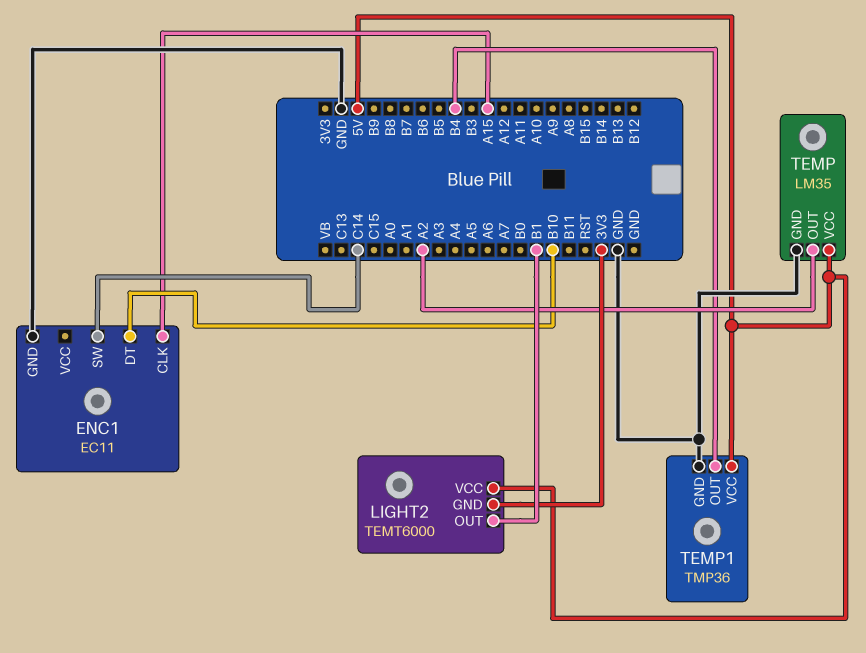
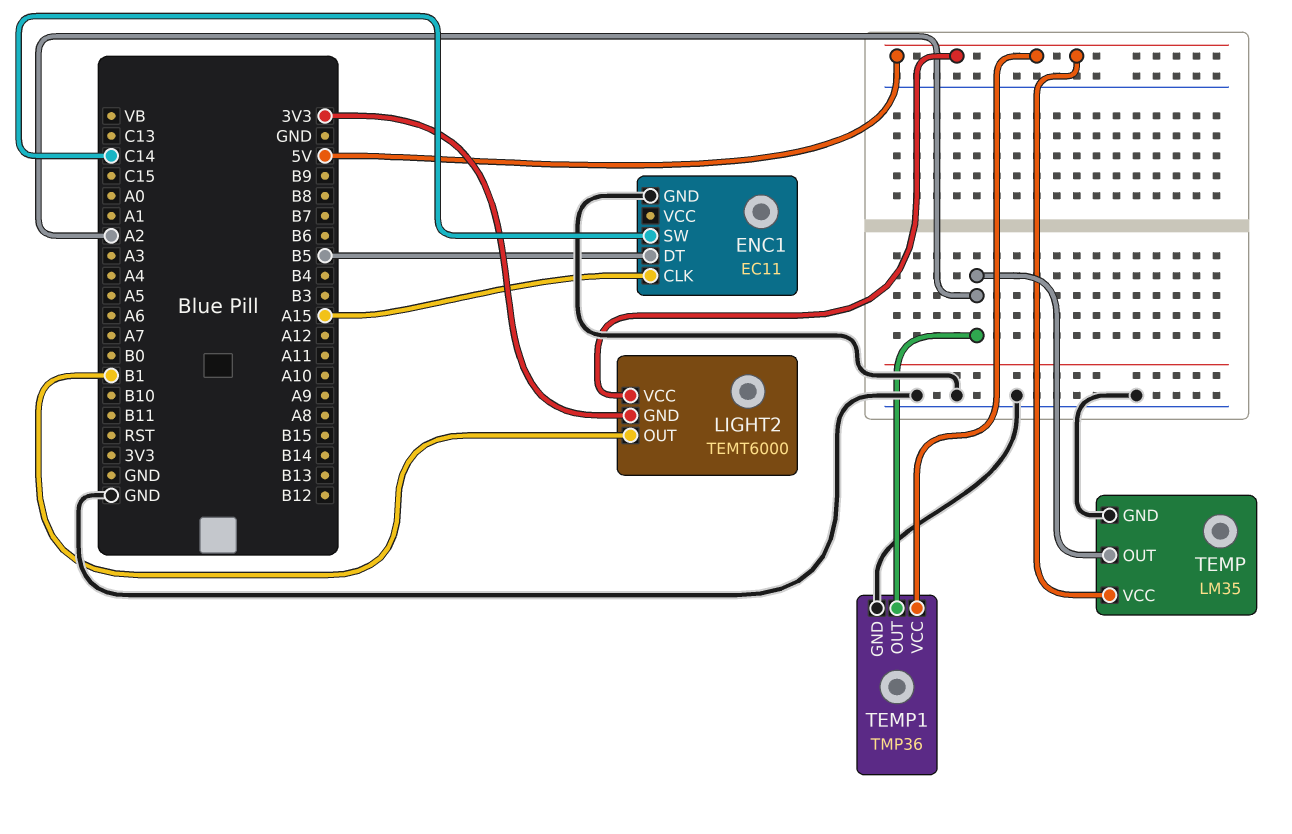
ENC1 pin DT: B10 -> B5
TEMP1 pin OUT: B4 -> A2

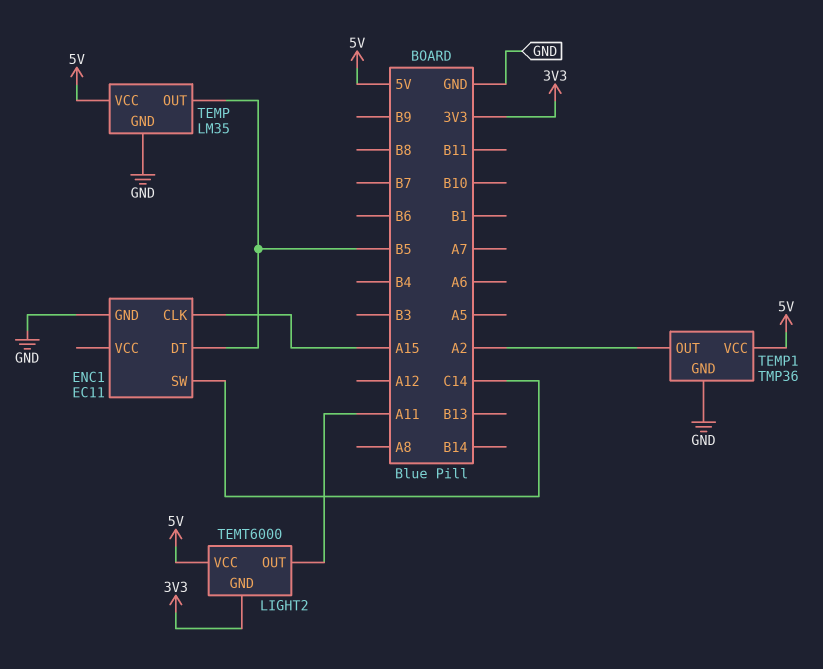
LIGHT2 pin OUT: B1 -> A11
TEMP pin OUT: A2 -> B5

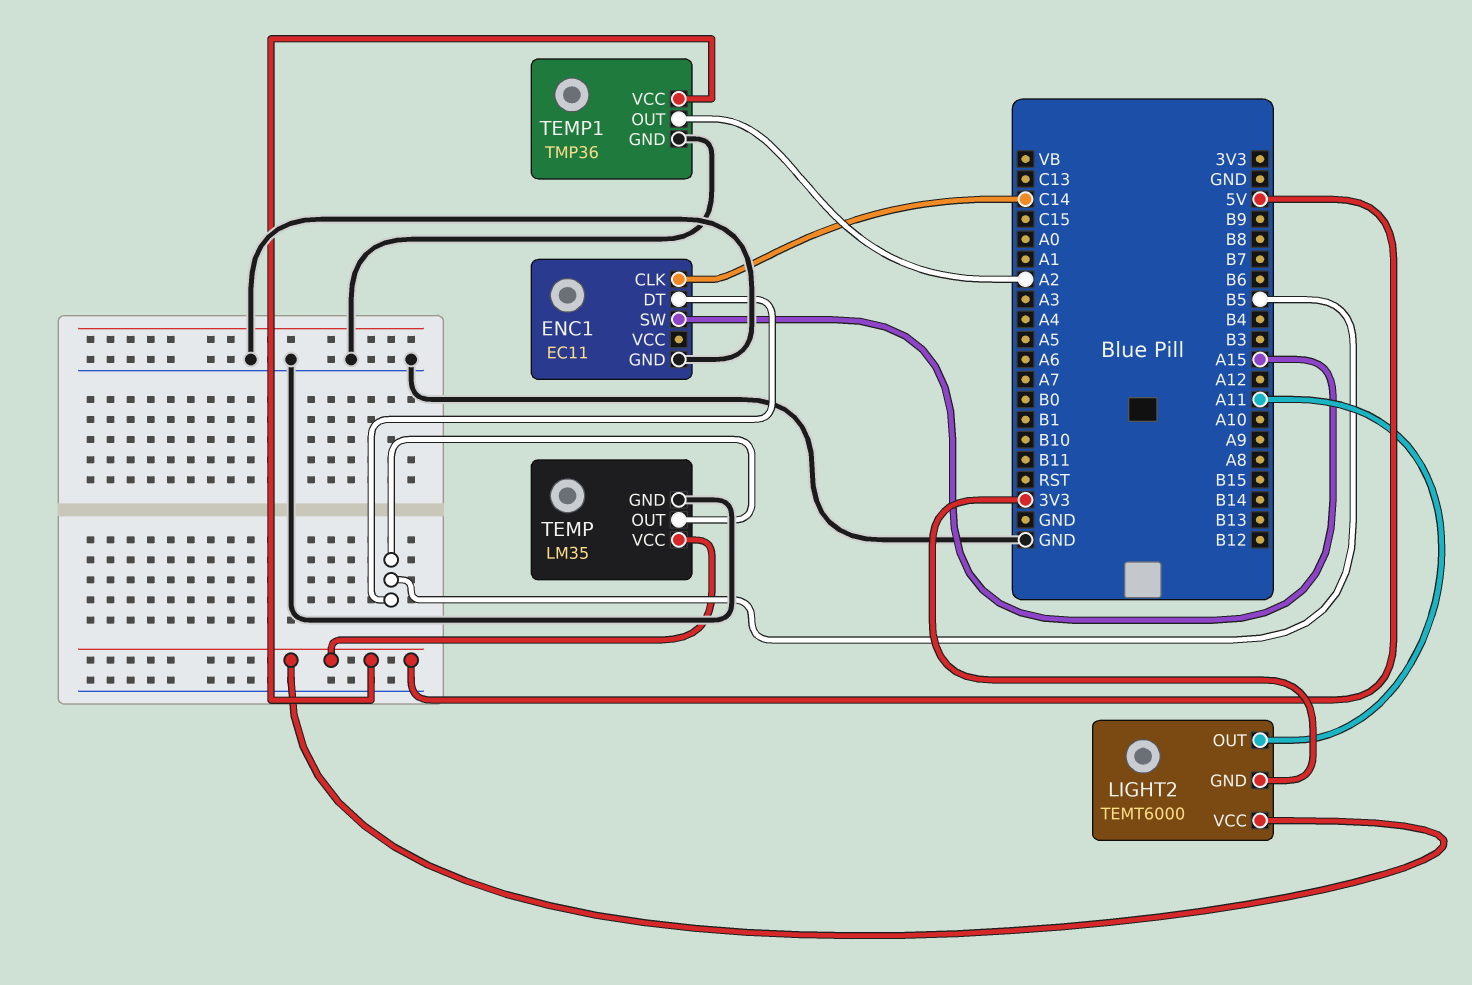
ENC1 pin CLK: A15 -> C14
ENC1 pin SW: C14 -> A15

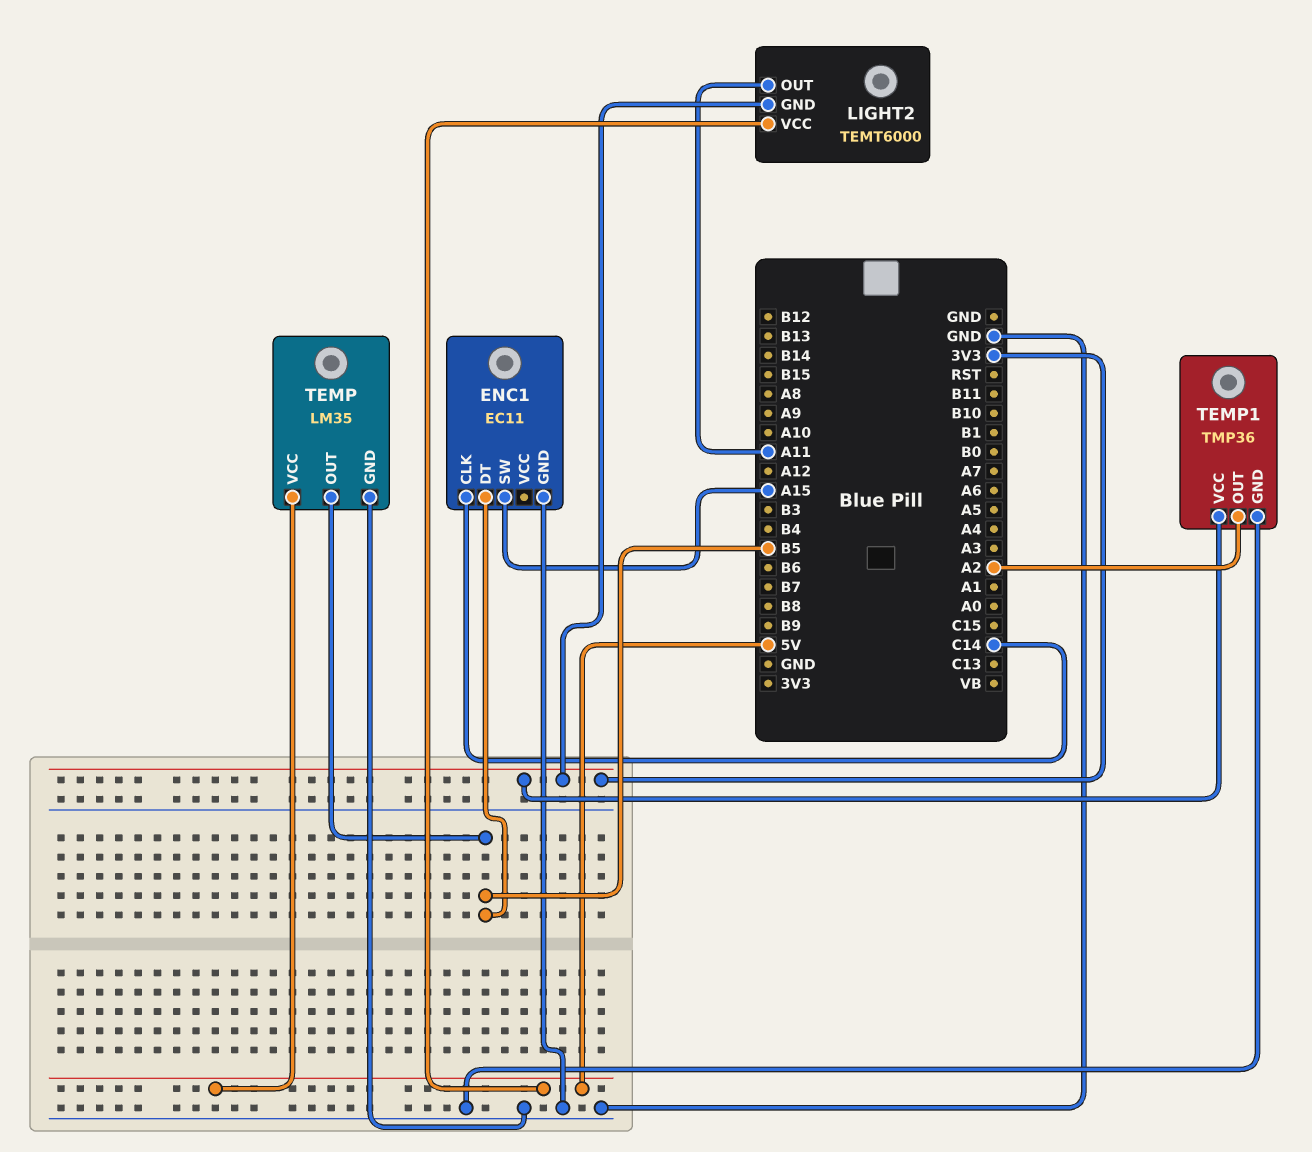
TEMP1 pin VCC: 5V -> 3V3

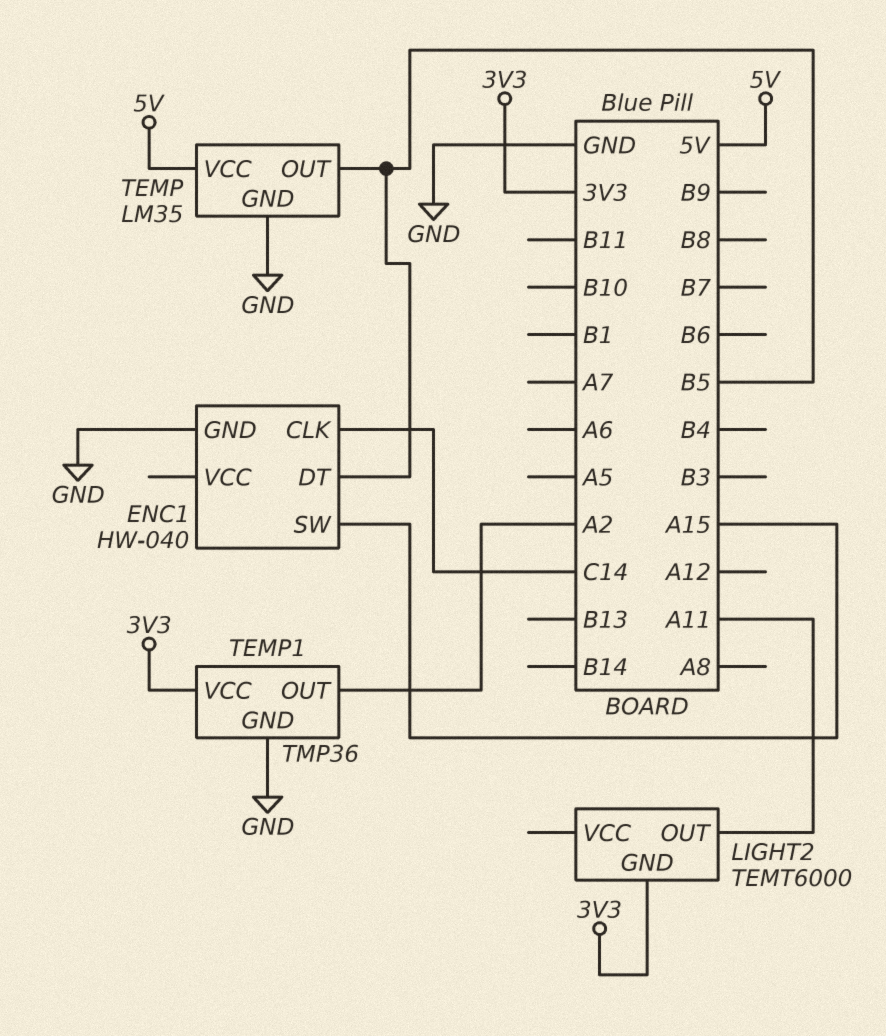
ENC1: EC11 -> HW-040
LIGHT2 pin VCC: 5V -> none

